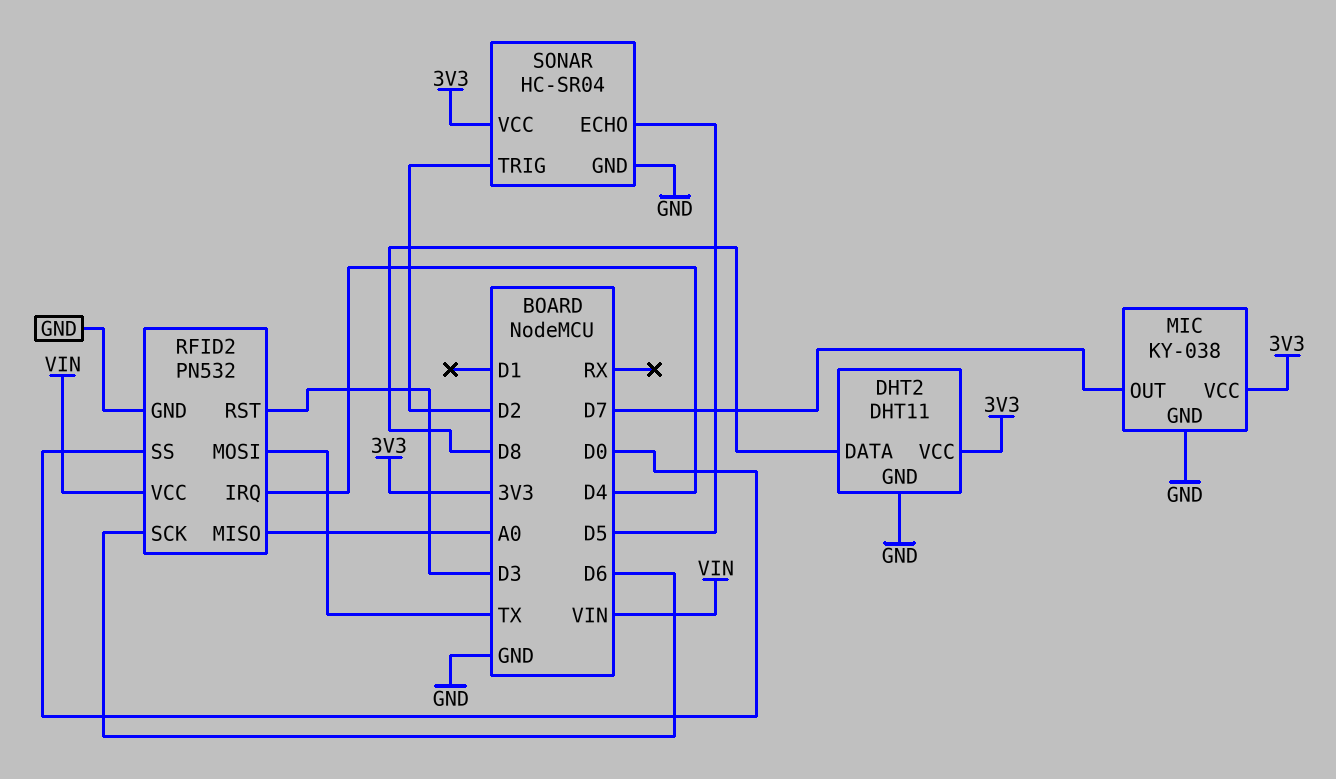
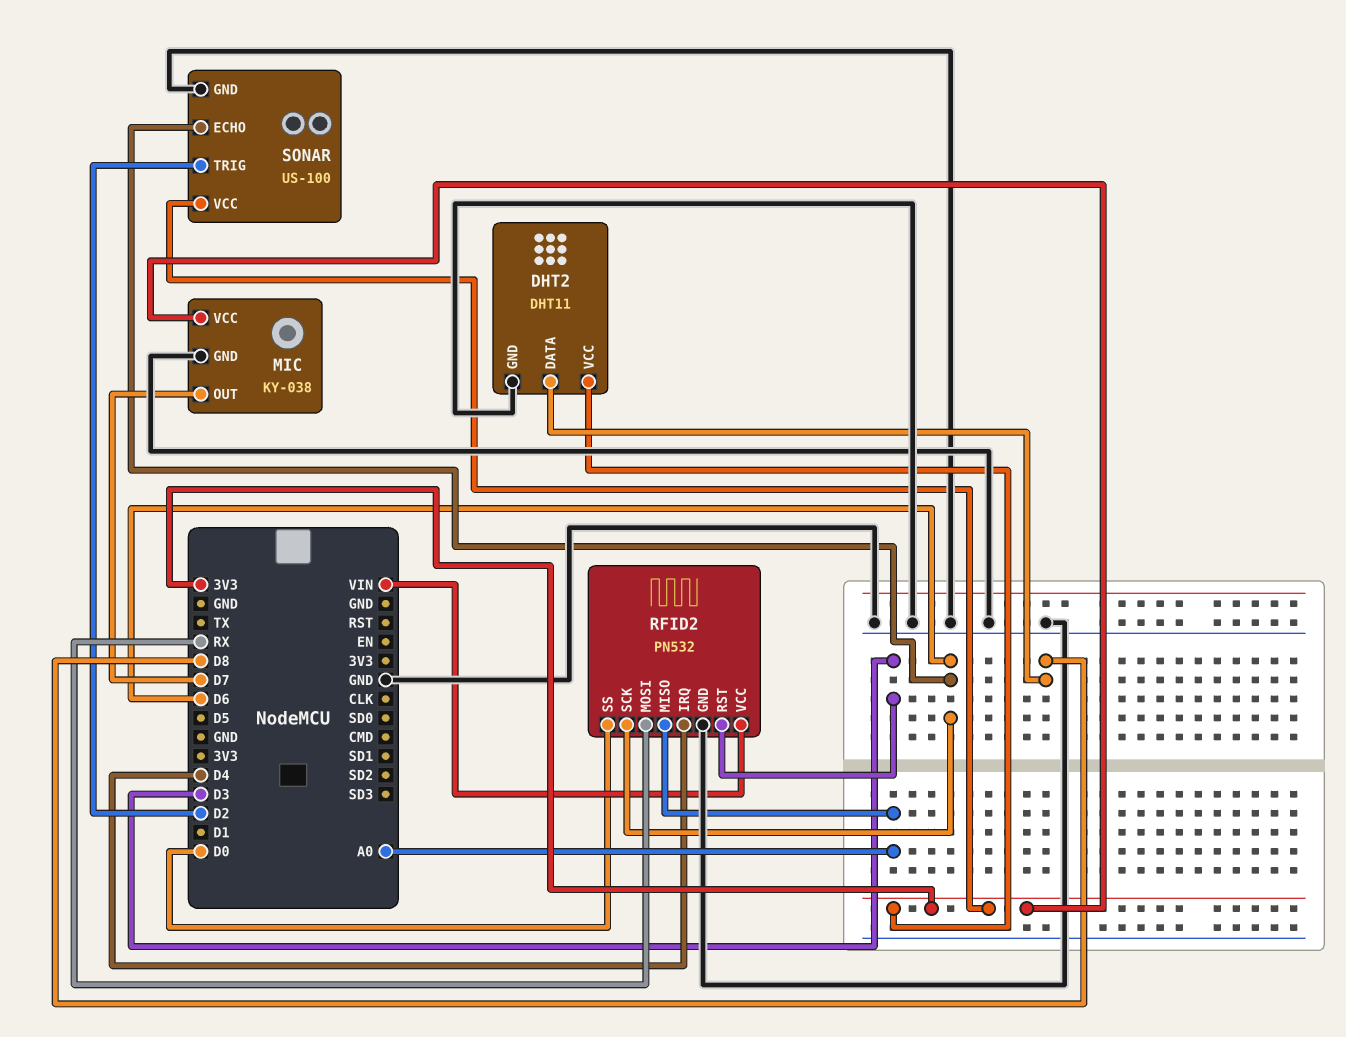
RFID2 pin MOSI: TX -> RX
SONAR: HC-SR04 -> US-100
SONAR pin ECHO: D5 -> D6

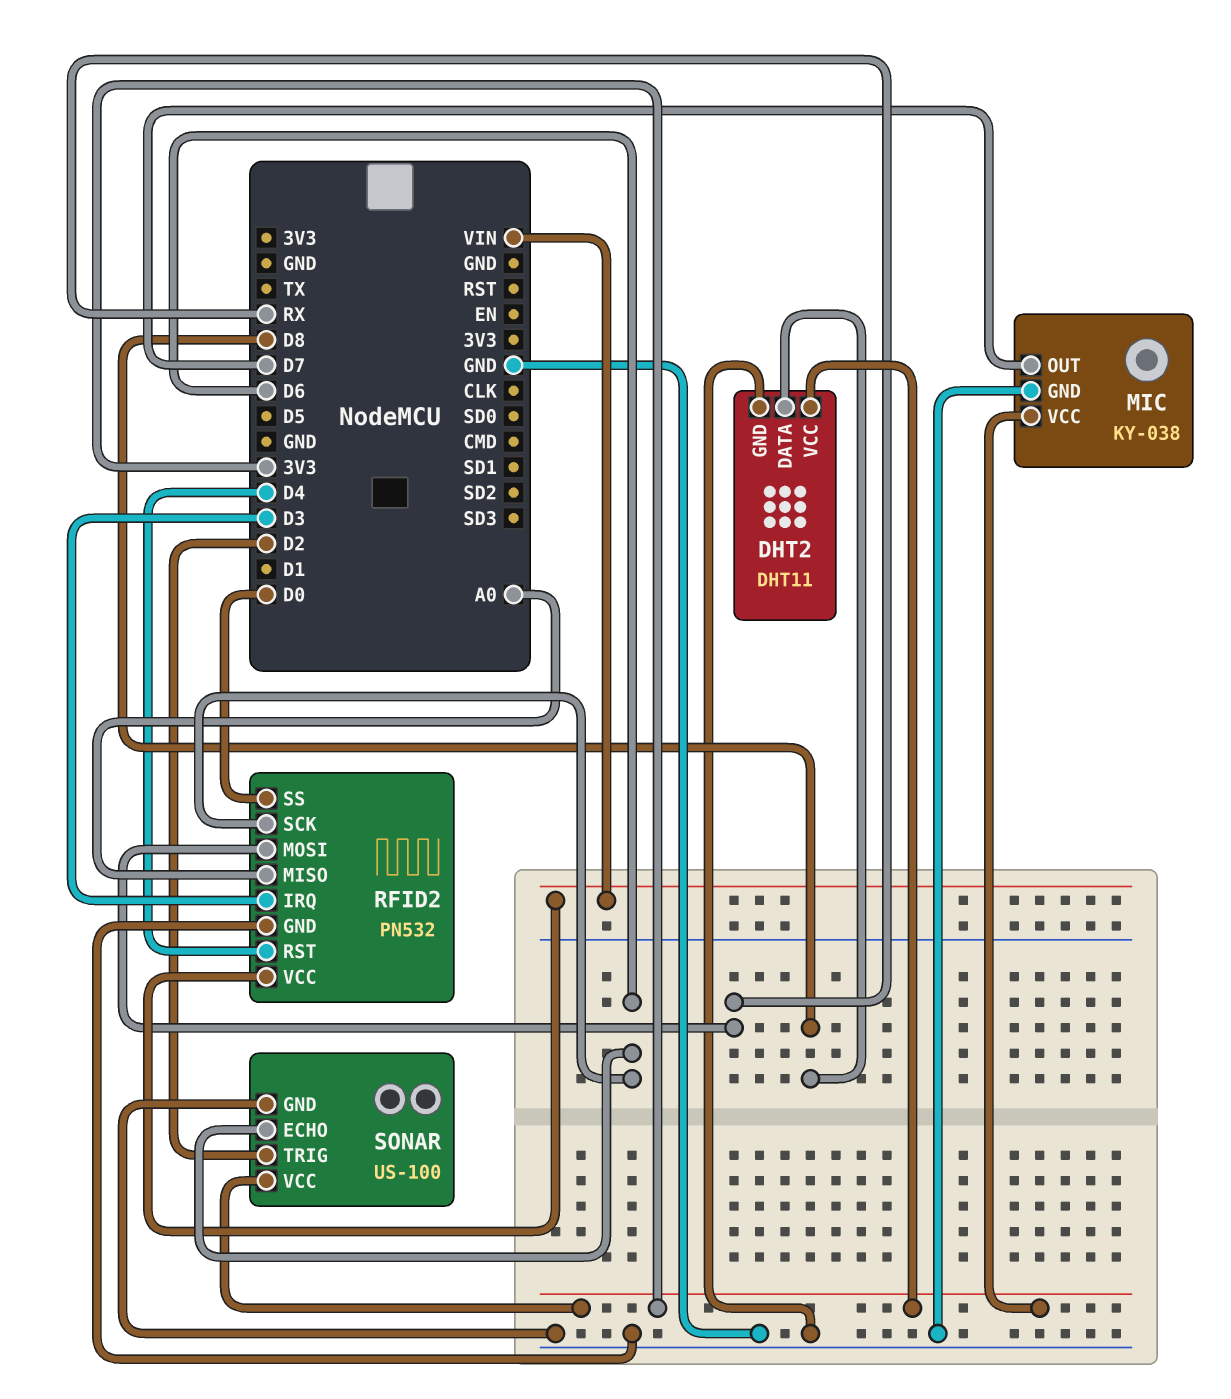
RFID2 pin IRQ: D4 -> D3
RFID2 pin RST: D3 -> D4

